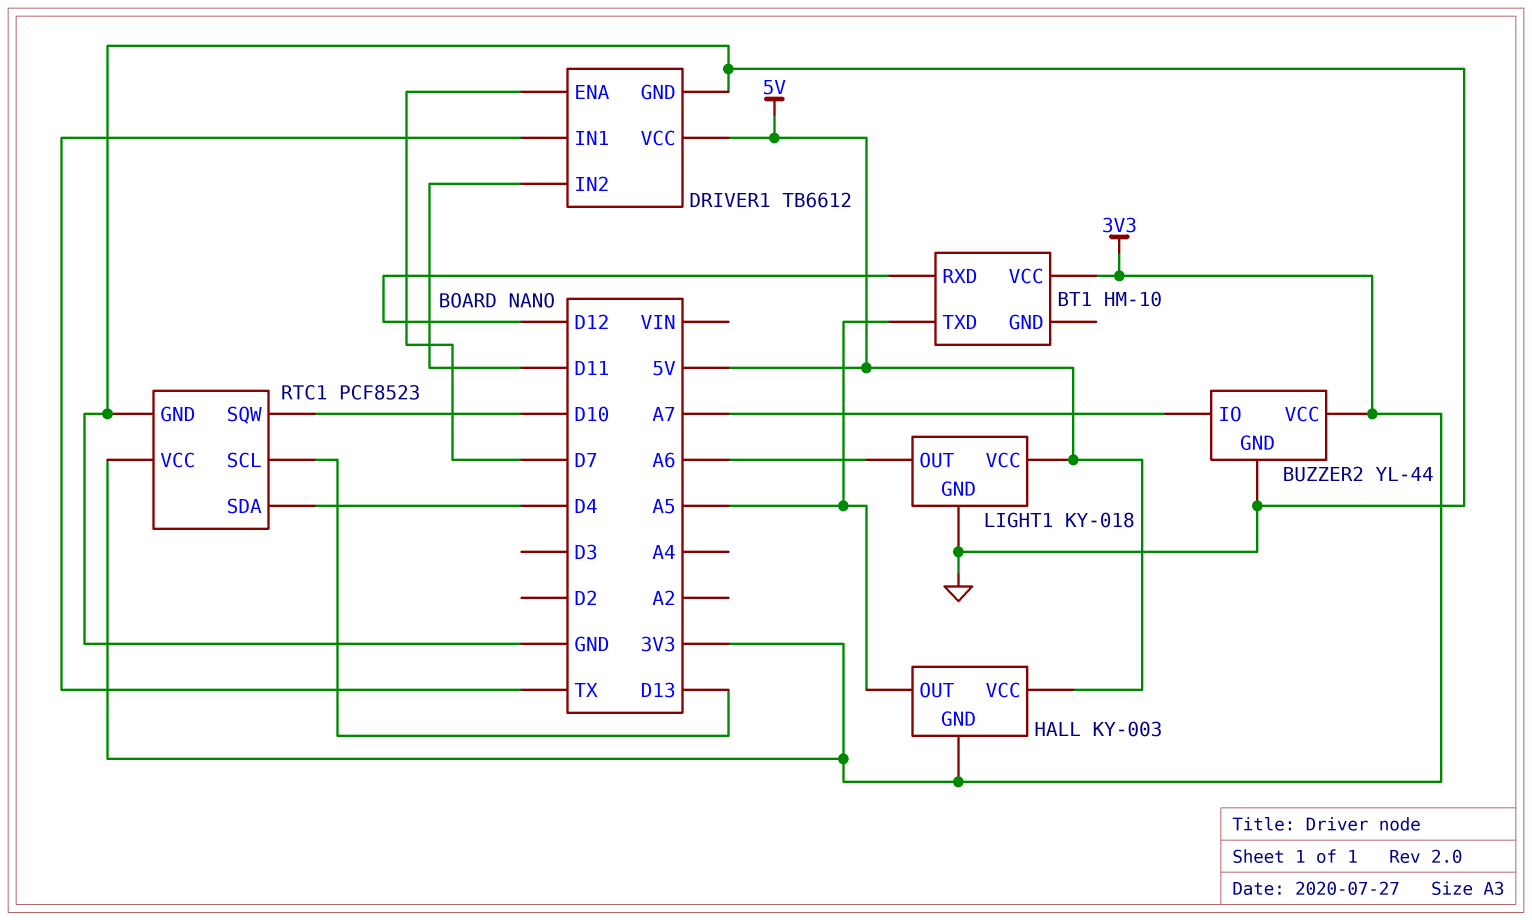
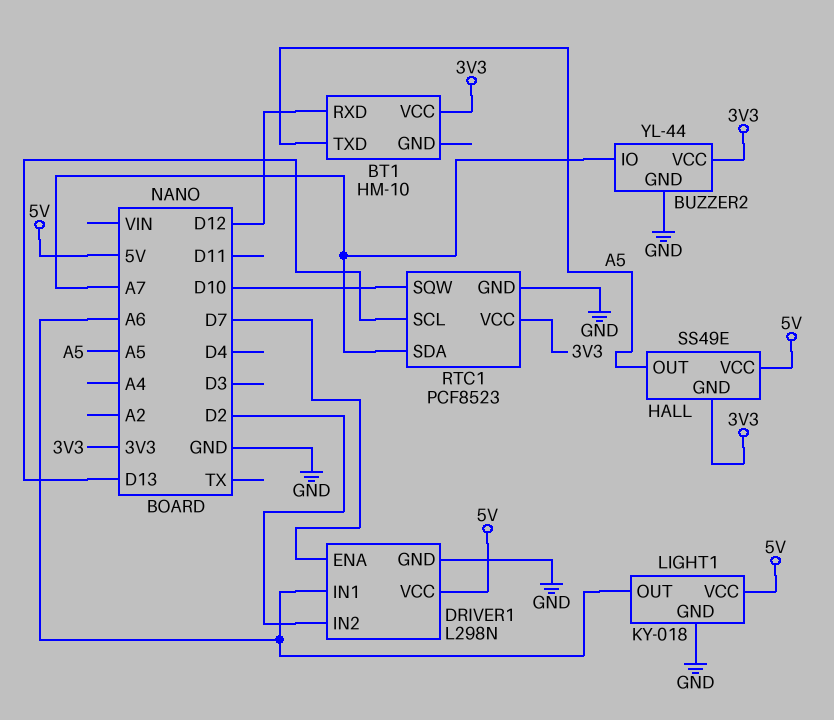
DRIVER1: TB6612 -> L298N
DRIVER1 pin IN1: TX -> A6
DRIVER1 pin IN2: D11 -> D2
HALL: KY-003 -> SS49E
RTC1 pin SDA: D4 -> A7

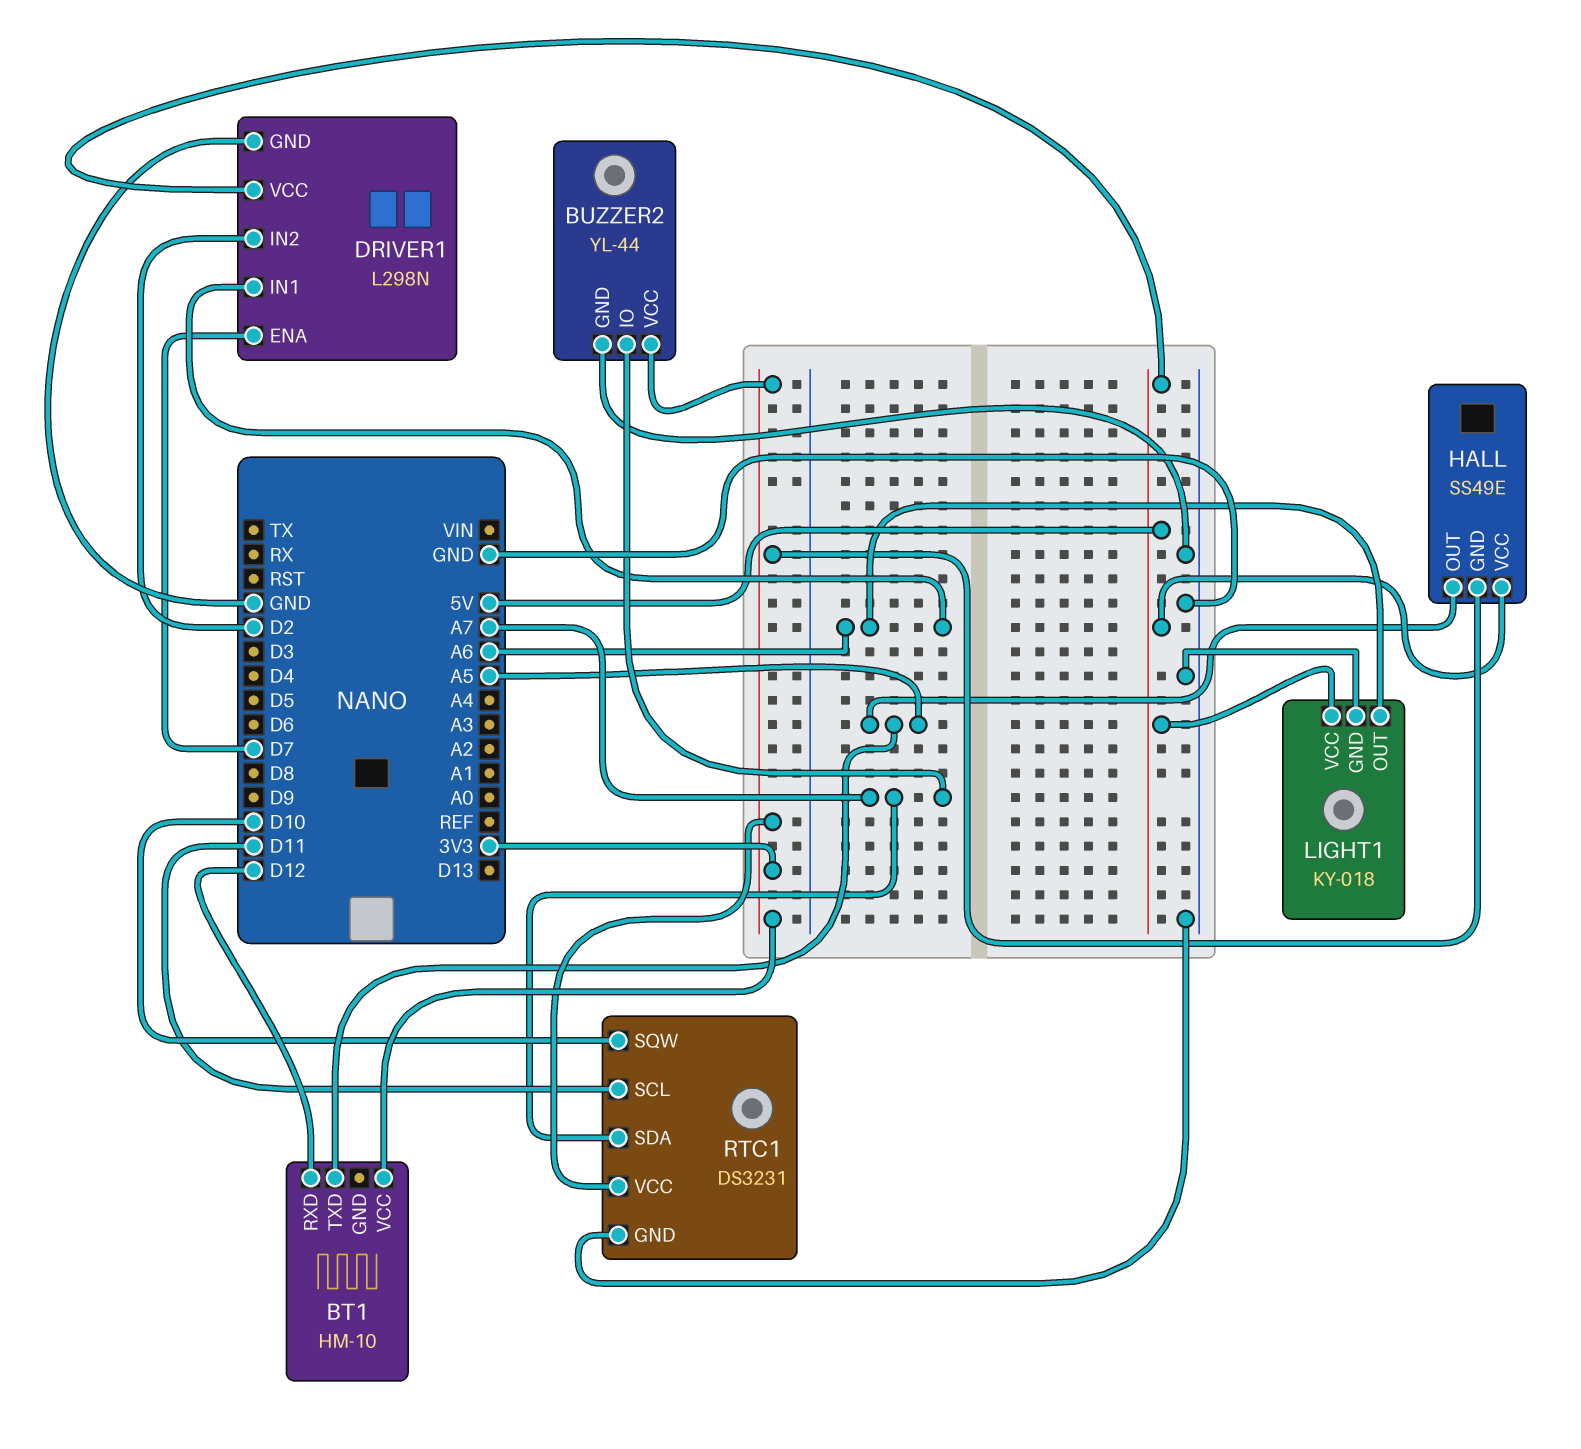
RTC1: PCF8523 -> DS3231
RTC1 pin SCL: D13 -> D11

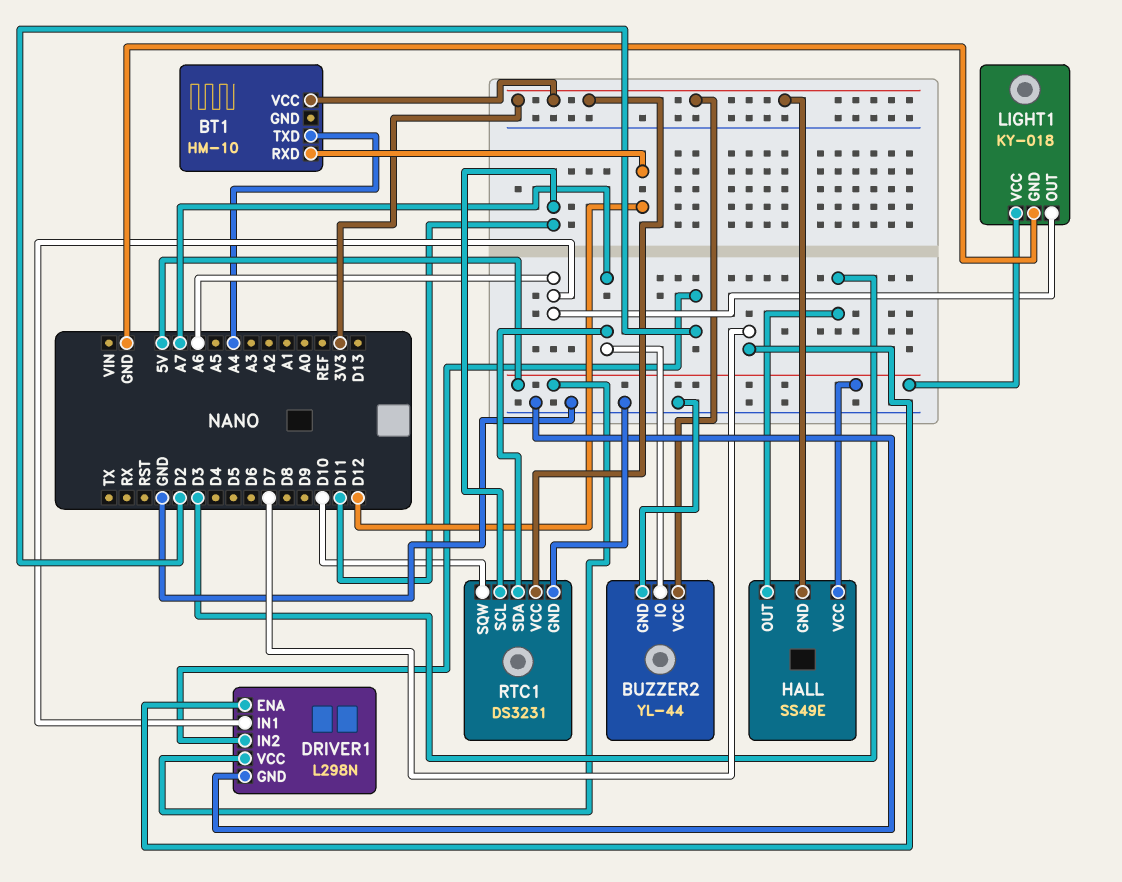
BT1 pin TXD: A5 -> A4
HALL pin OUT: A5 -> D3

